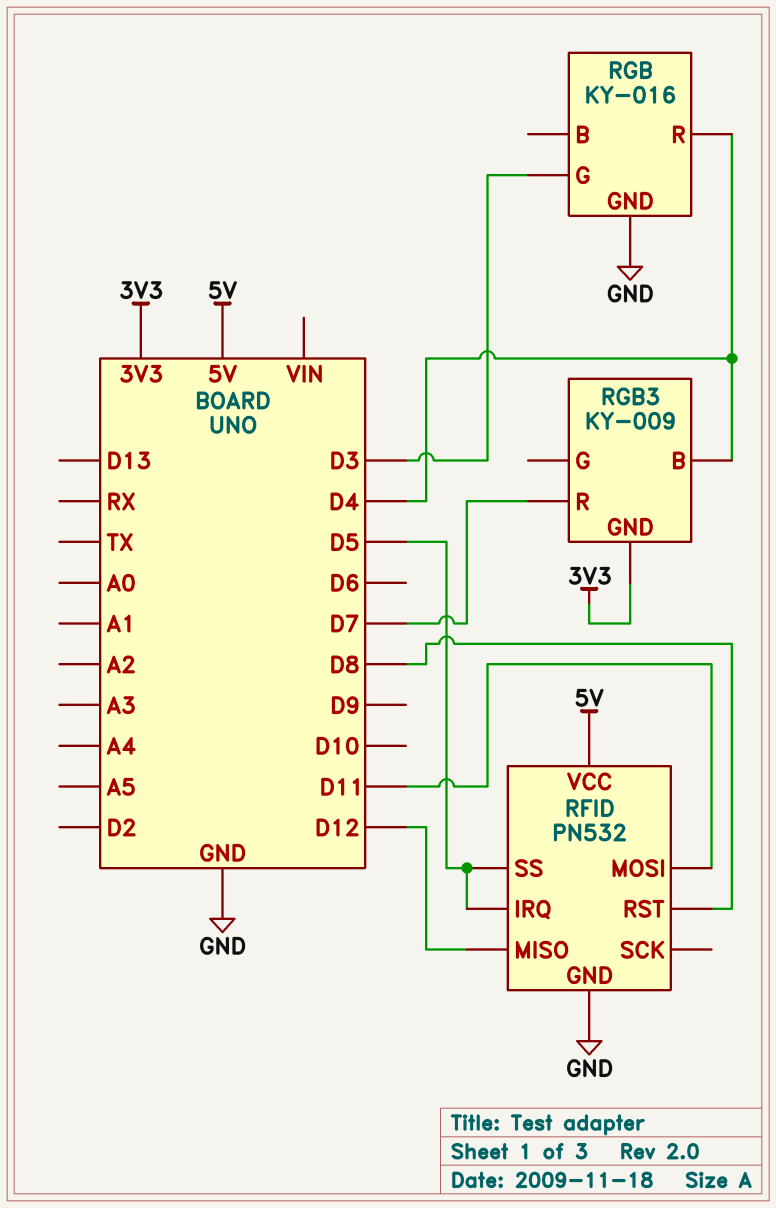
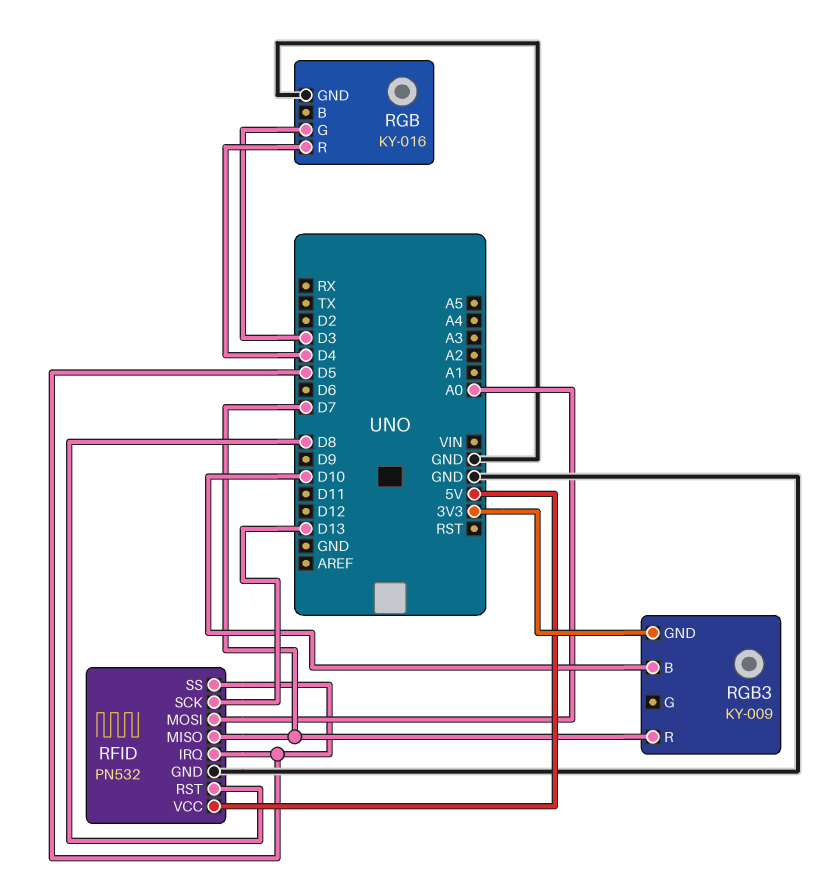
RFID pin MISO: D12 -> D7
RFID pin MOSI: D11 -> A0
RFID pin SCK: none -> D13
RGB3 pin B: D4 -> D10

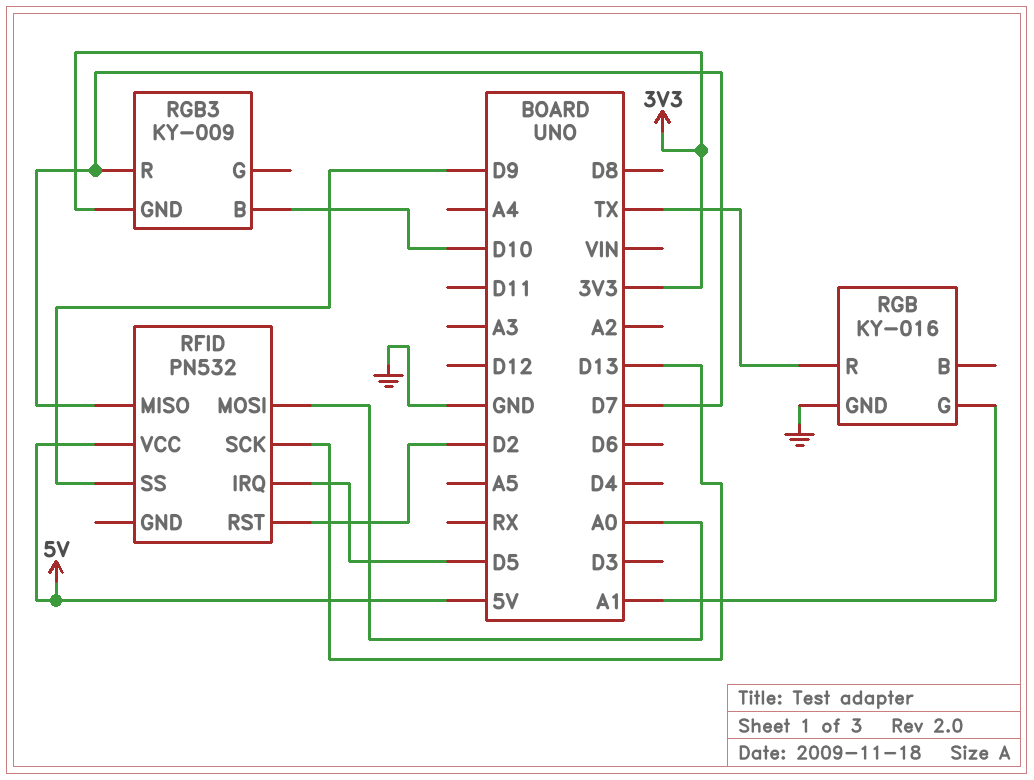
RFID pin GND: GND -> none
RFID pin RST: D8 -> D2
RFID pin SS: D5 -> D9
RGB pin G: D3 -> A1
RGB pin R: D4 -> TX

